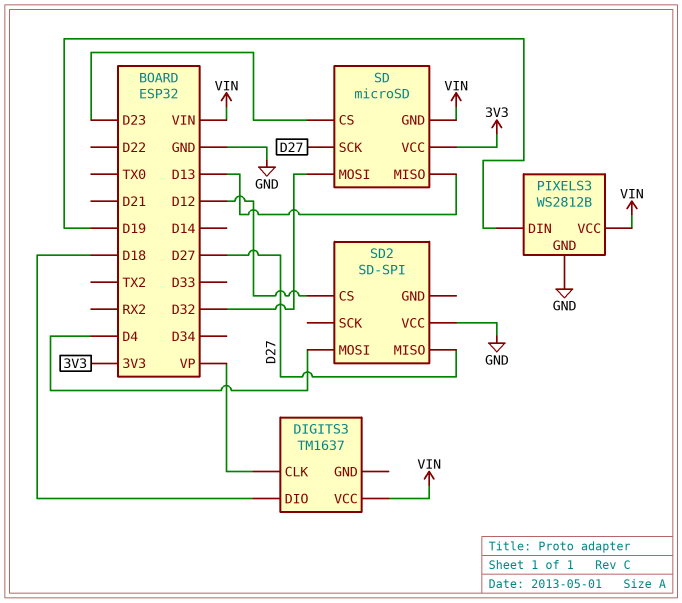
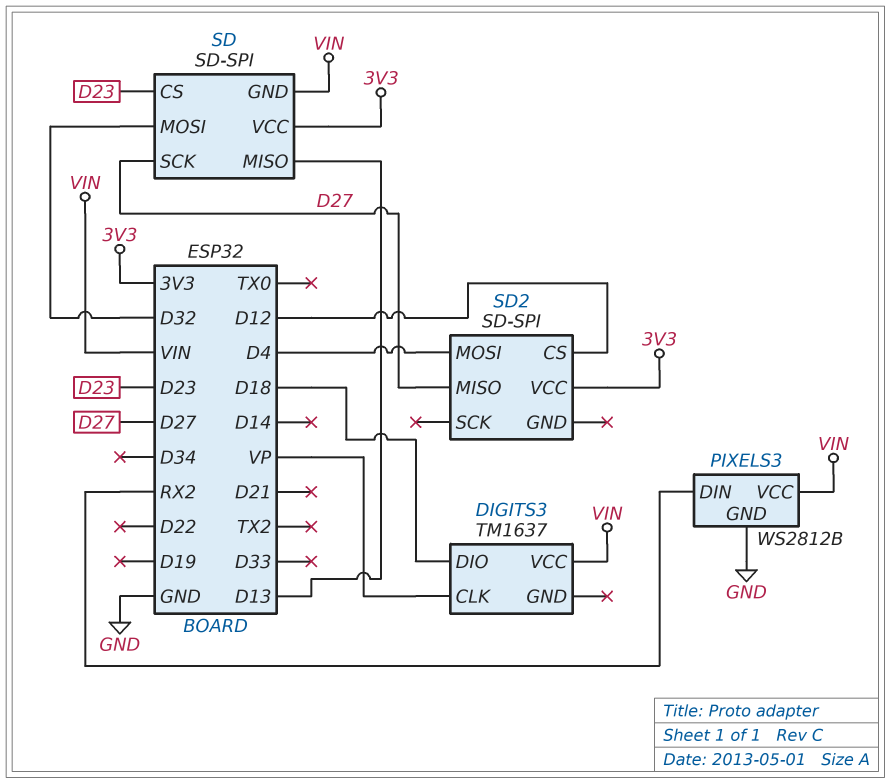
PIXELS3 pin DIN: D19 -> RX2
SD: microSD -> SD-SPI
SD2 pin VCC: GND -> 3V3

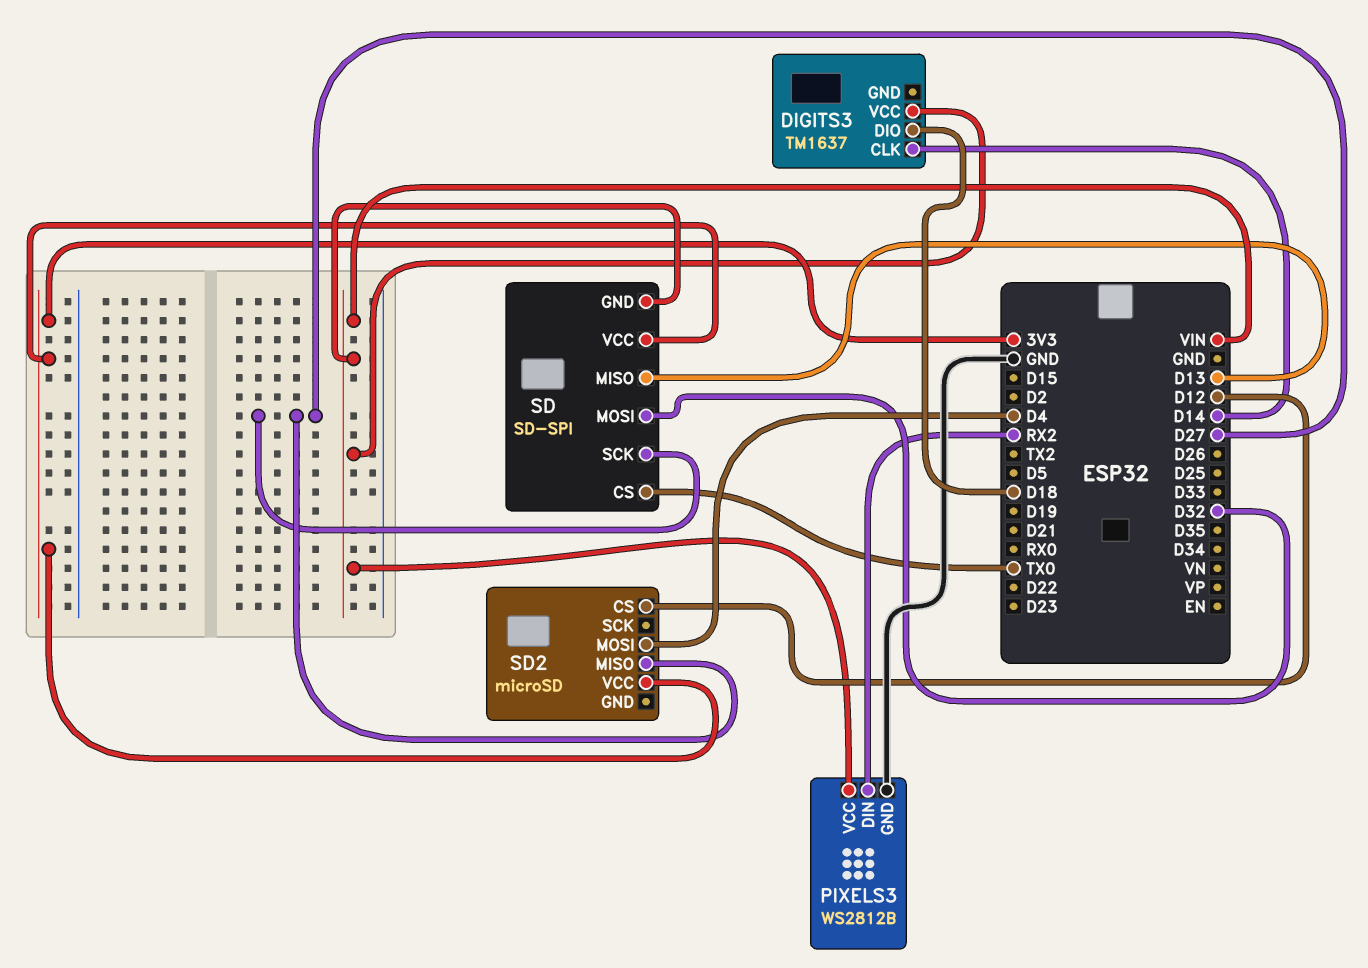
DIGITS3 pin CLK: VP -> D14
SD pin CS: D23 -> TX0
SD2: SD-SPI -> microSD

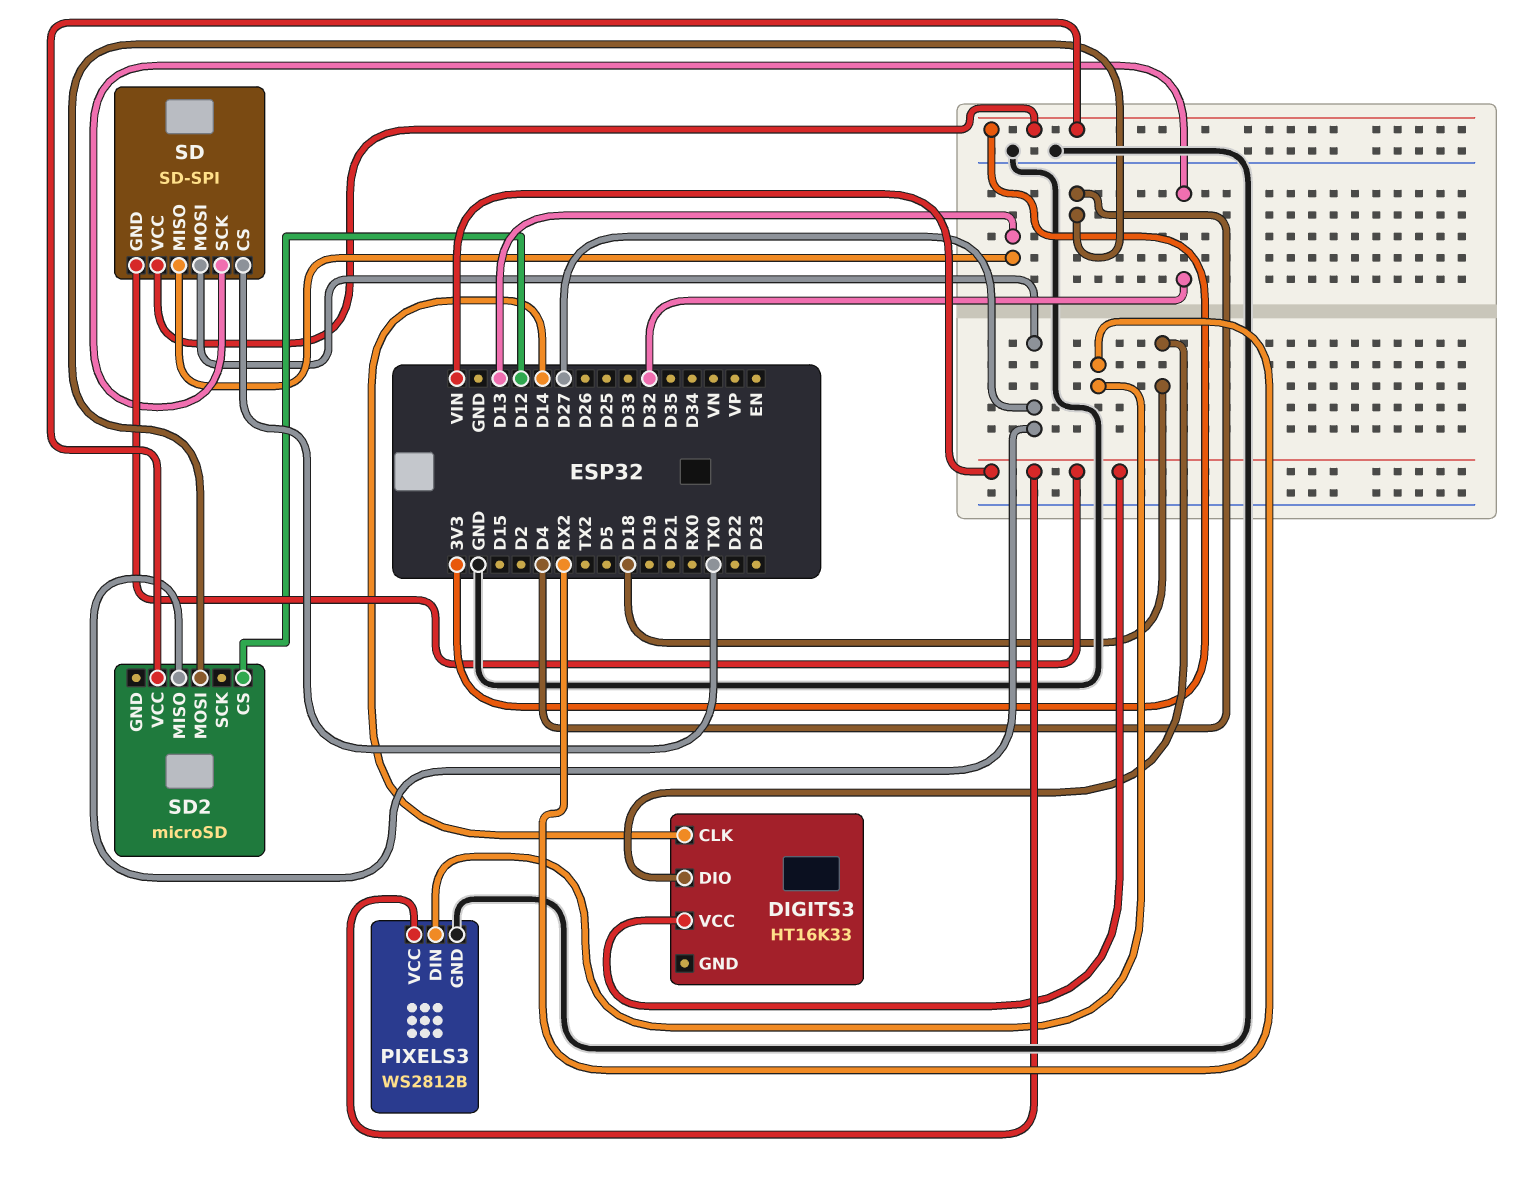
DIGITS3: TM1637 -> HT16K33
SD pin MOSI: D32 -> D27
SD pin SCK: D27 -> D32

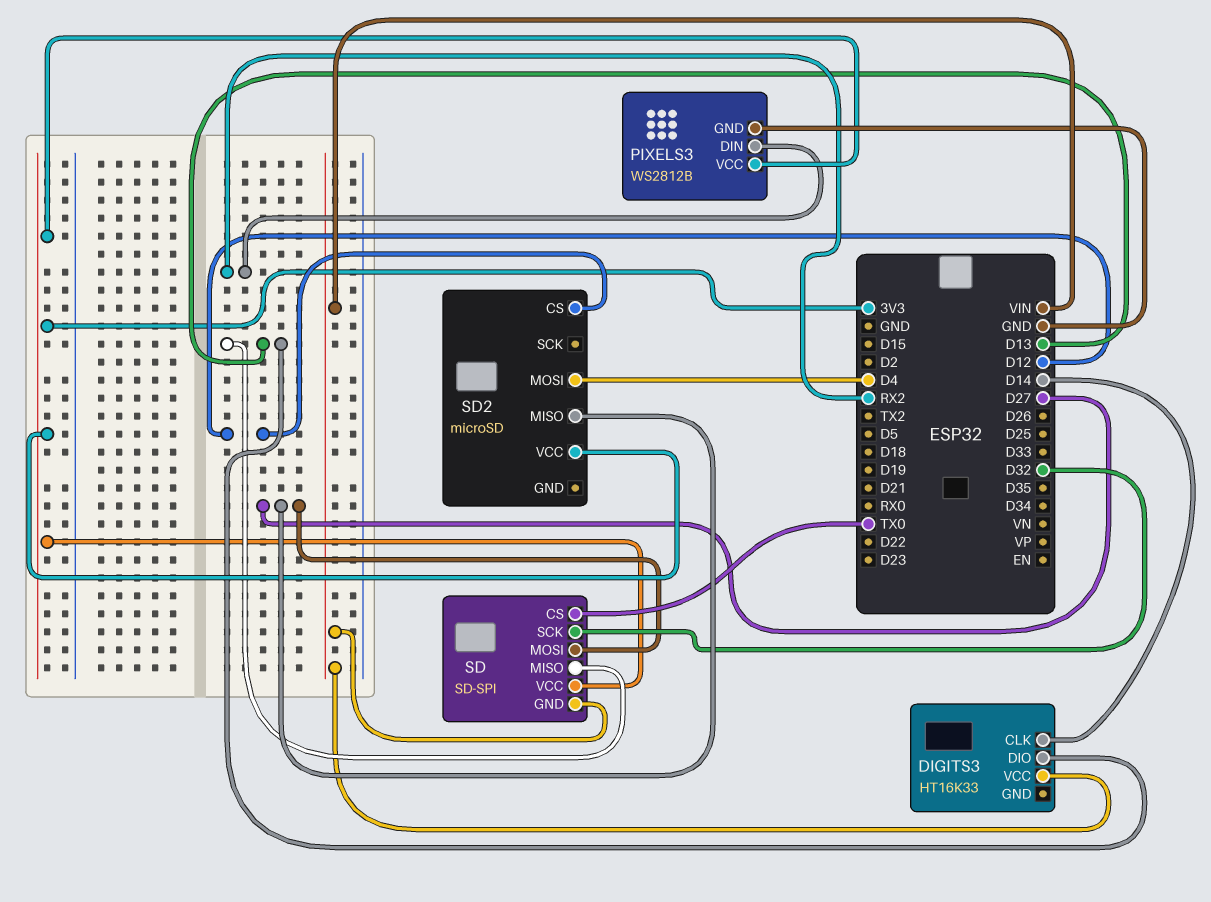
DIGITS3 pin DIO: D18 -> D13
PIXELS3 pin VCC: VIN -> 3V3

